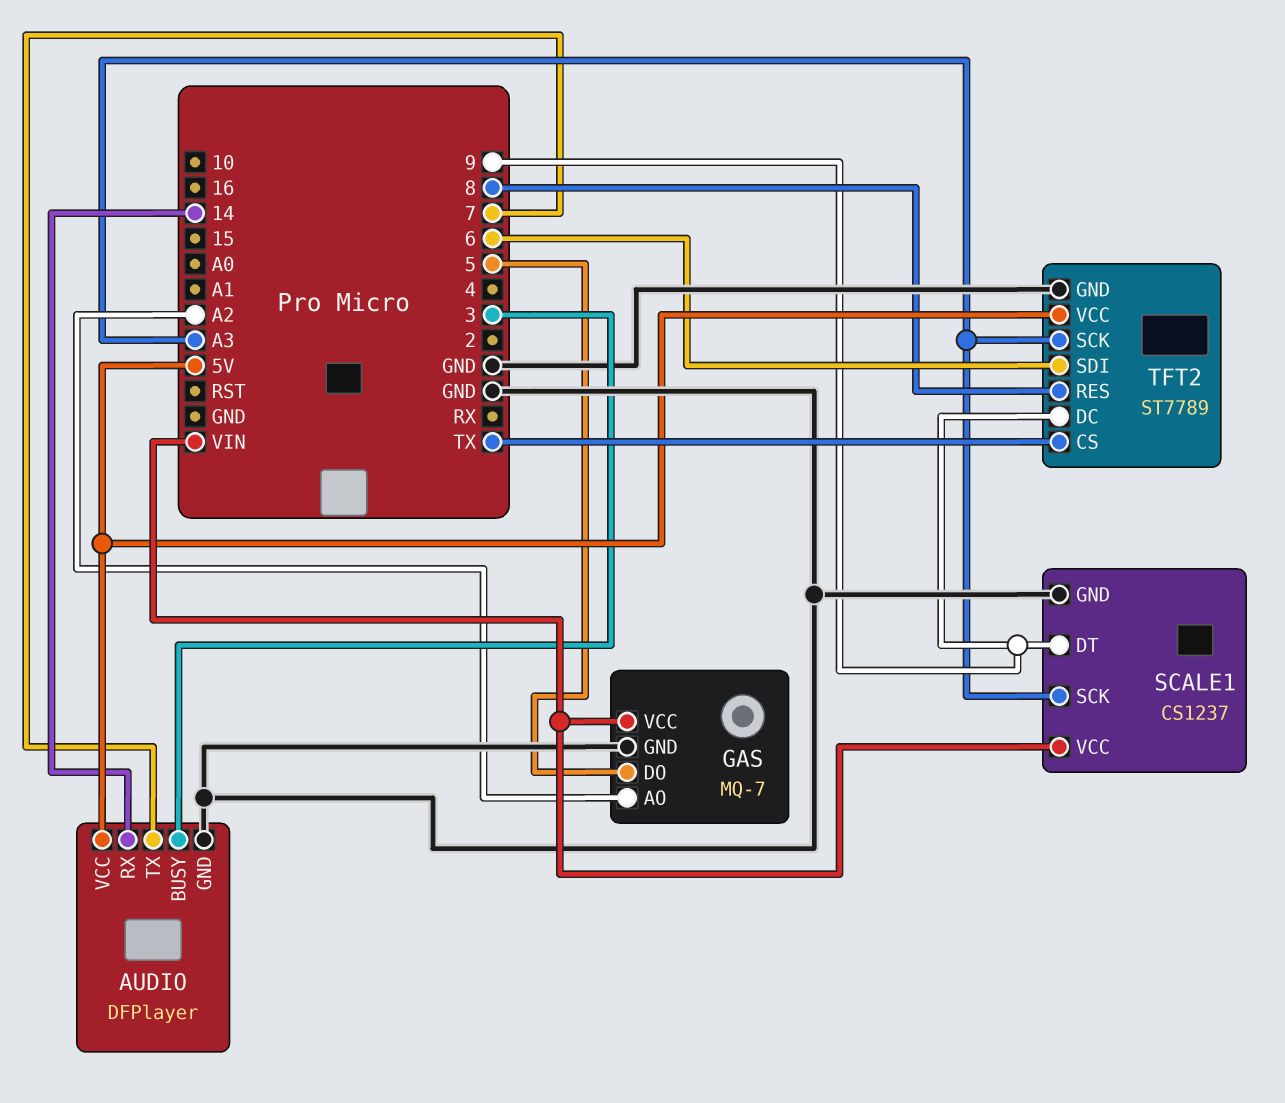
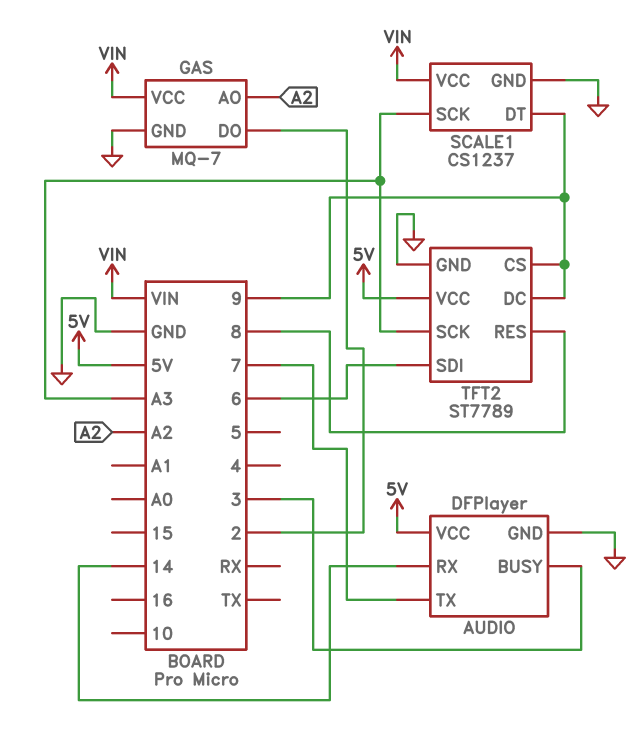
GAS pin DO: 5 -> 2
TFT2 pin CS: TX -> 9

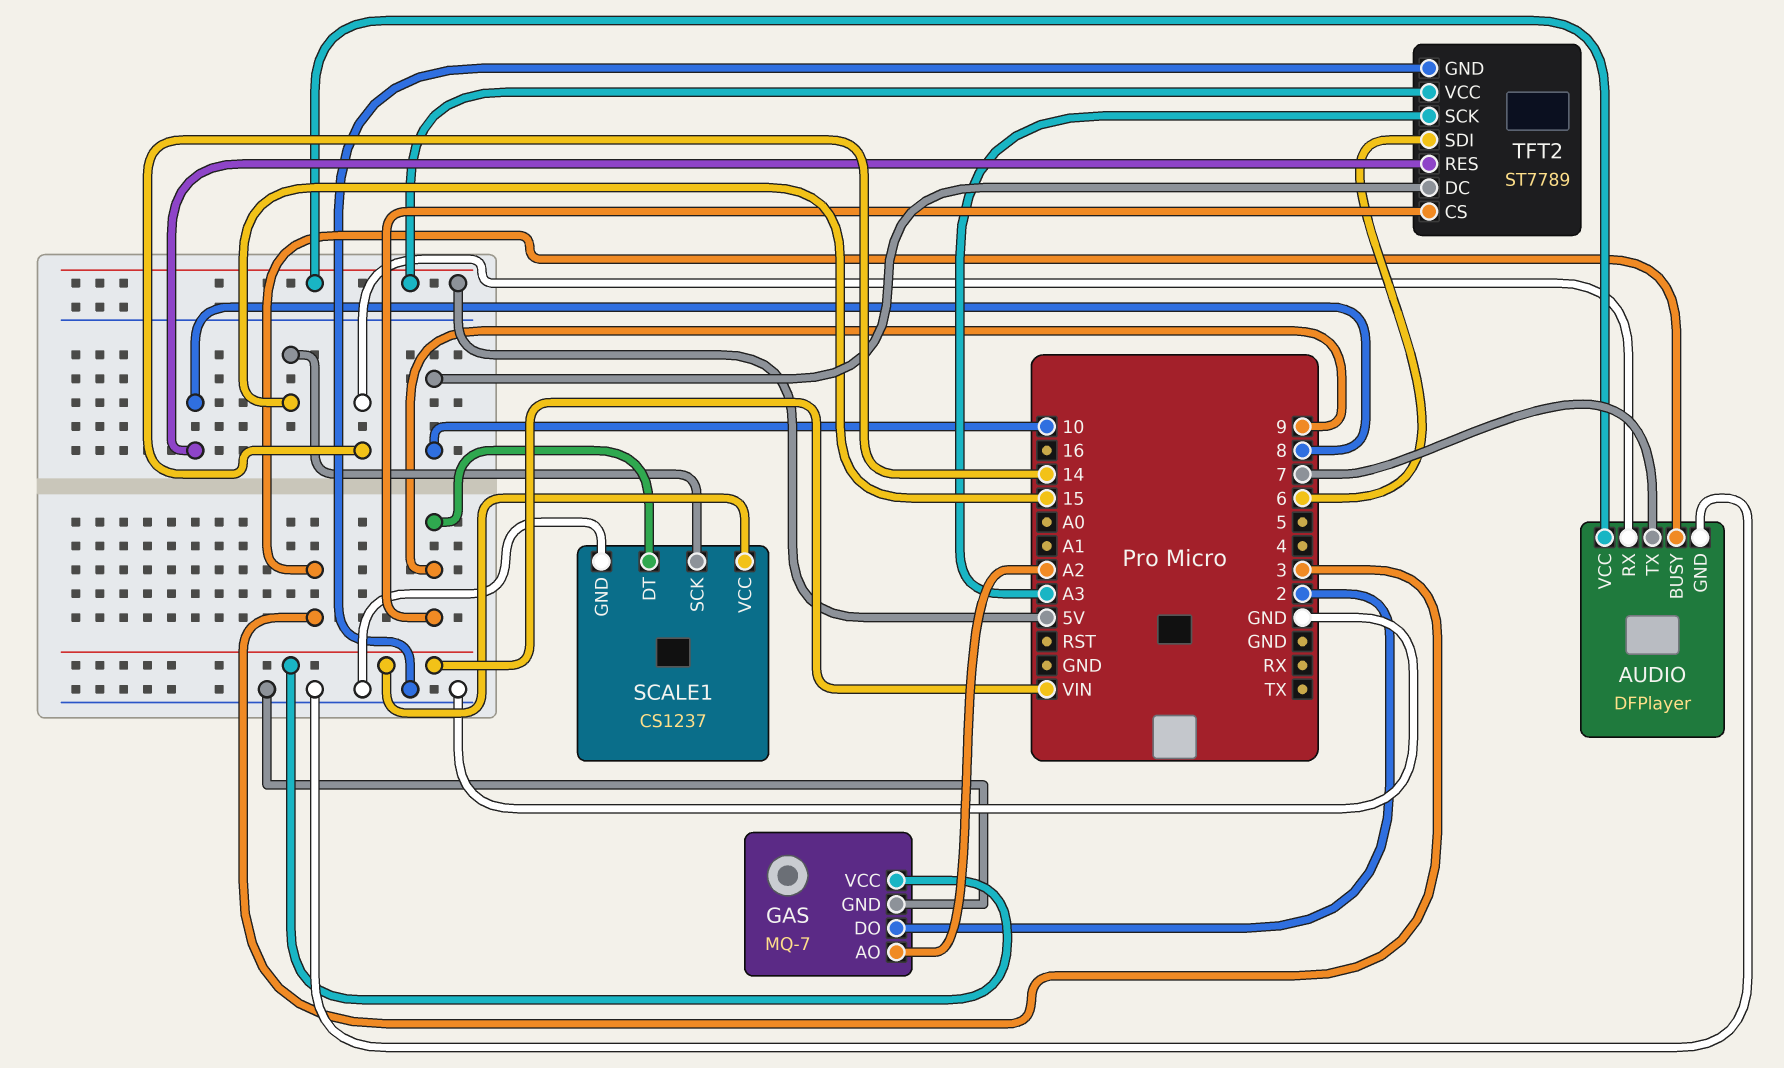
SCALE1 pin SCK: A3 -> 15
TFT2 pin DC: 9 -> 10

